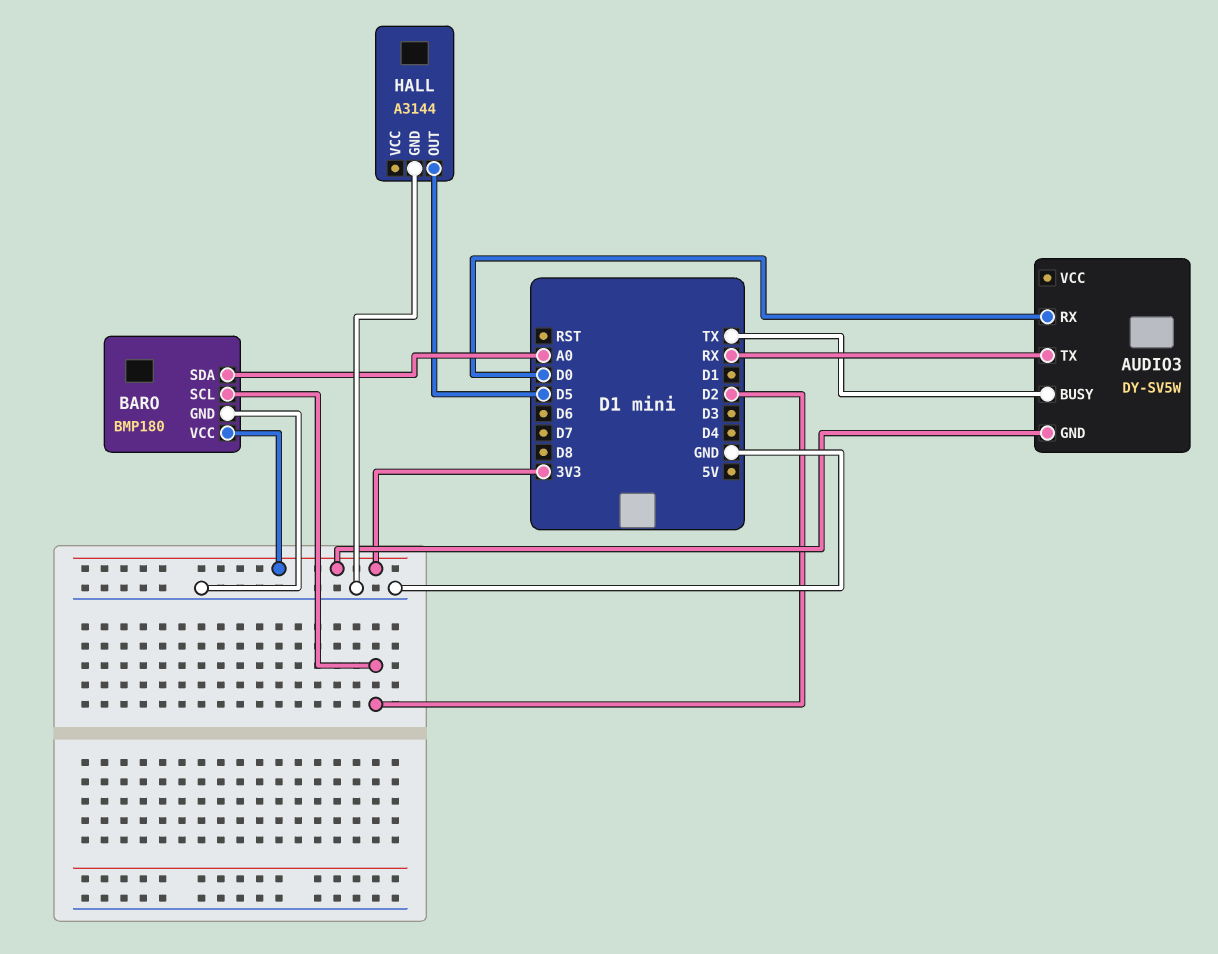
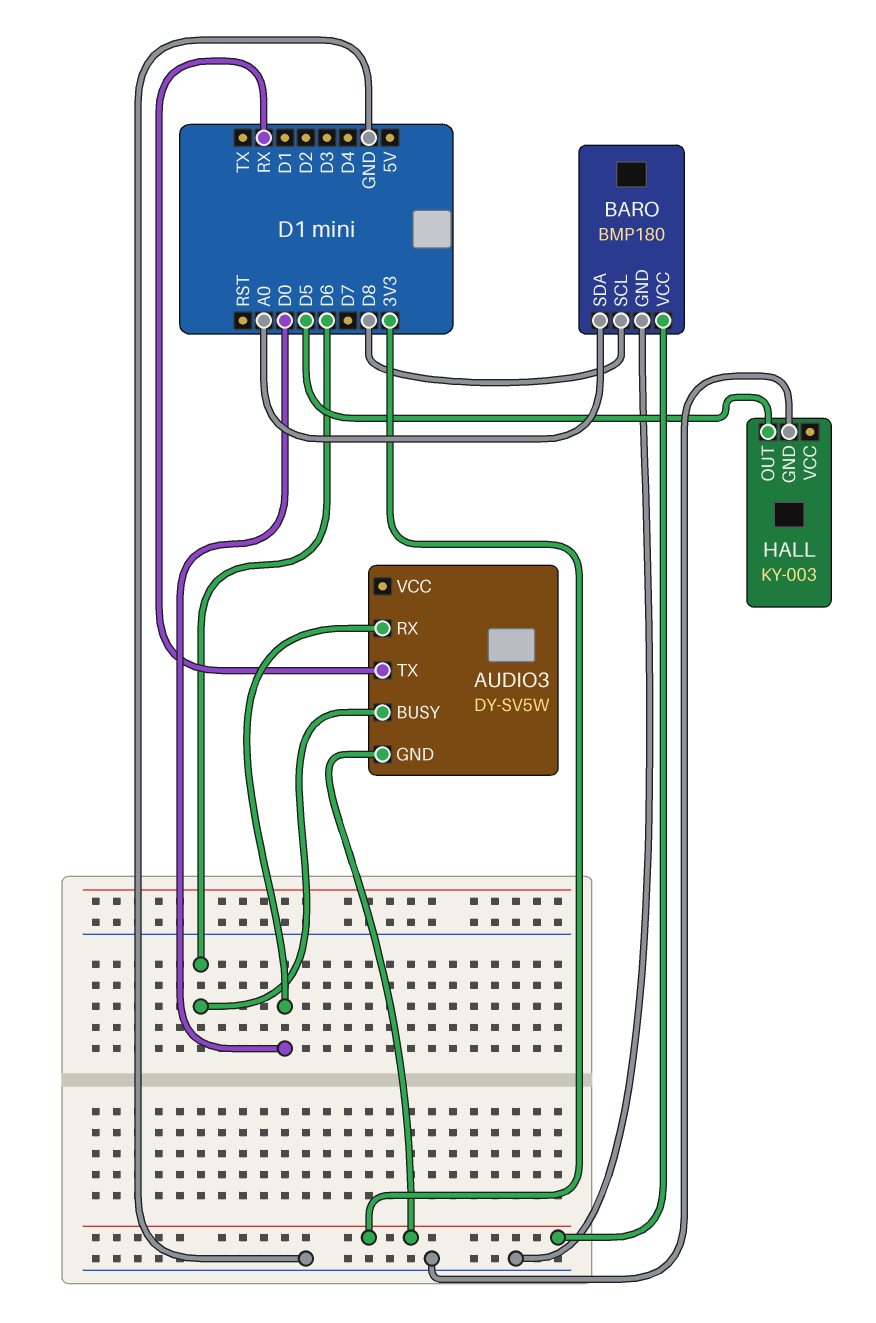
AUDIO3 pin BUSY: TX -> D6
BARO pin SCL: D2 -> D8
HALL: A3144 -> KY-003

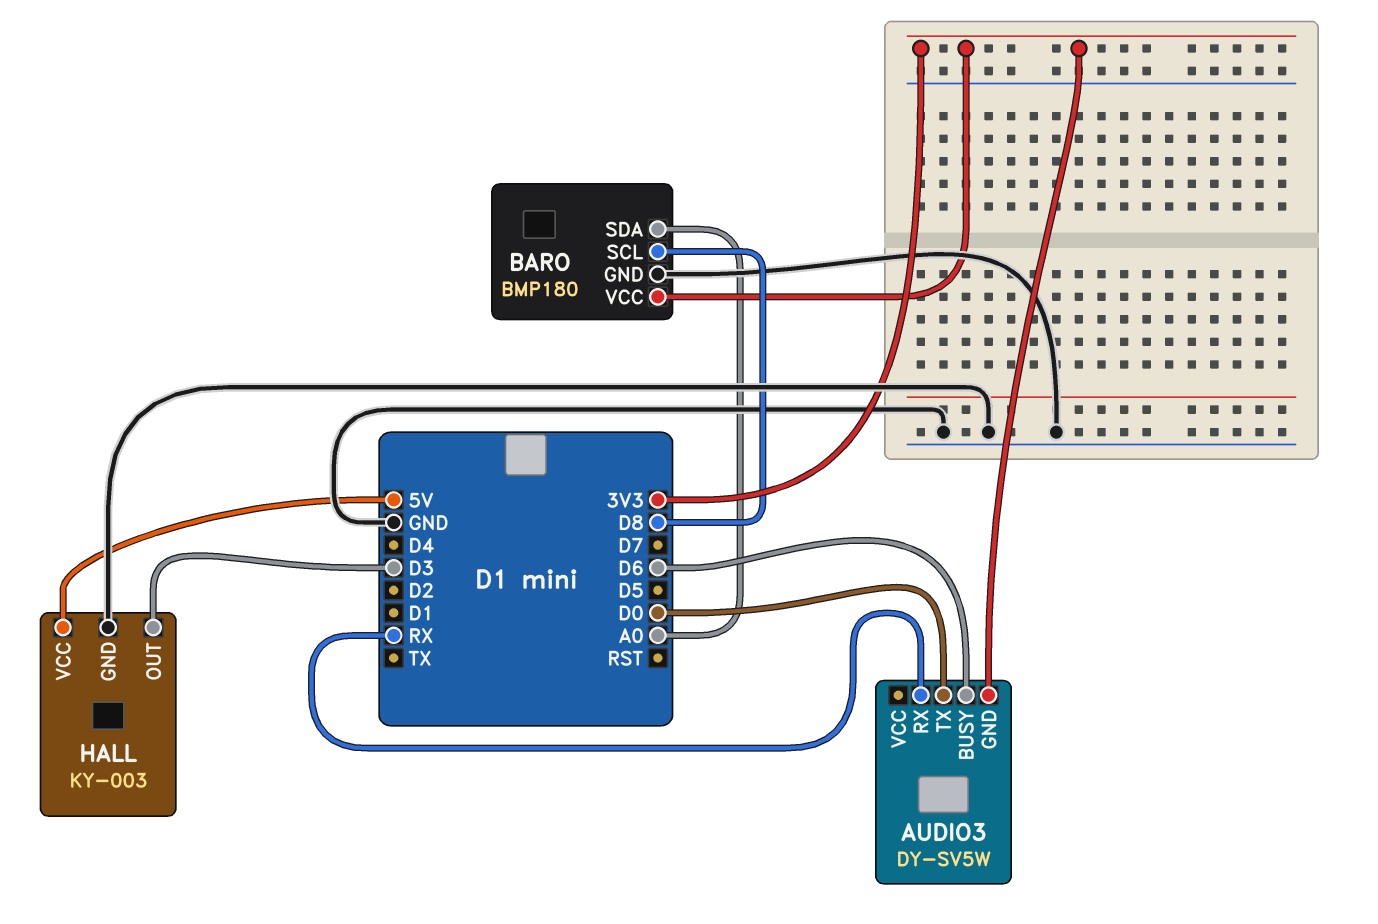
AUDIO3 pin RX: D0 -> RX
AUDIO3 pin TX: RX -> D0
HALL pin OUT: D5 -> D3
HALL pin VCC: none -> 5V

